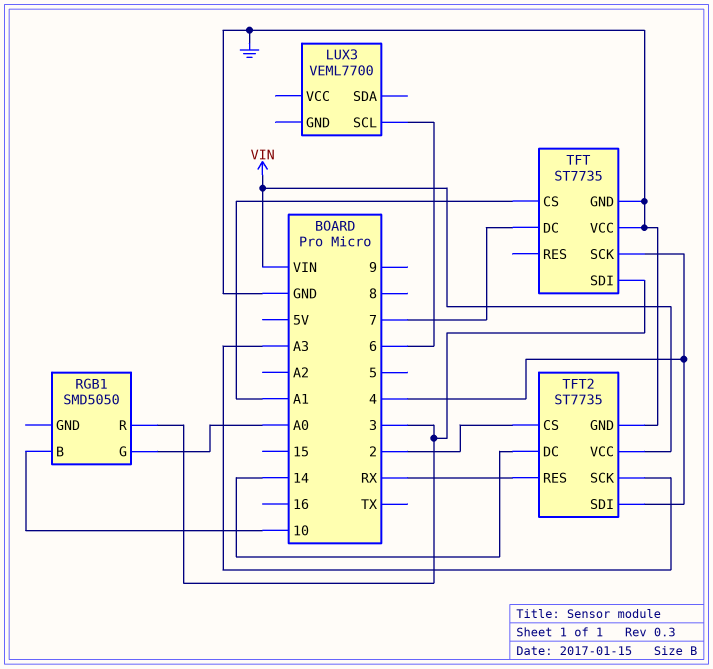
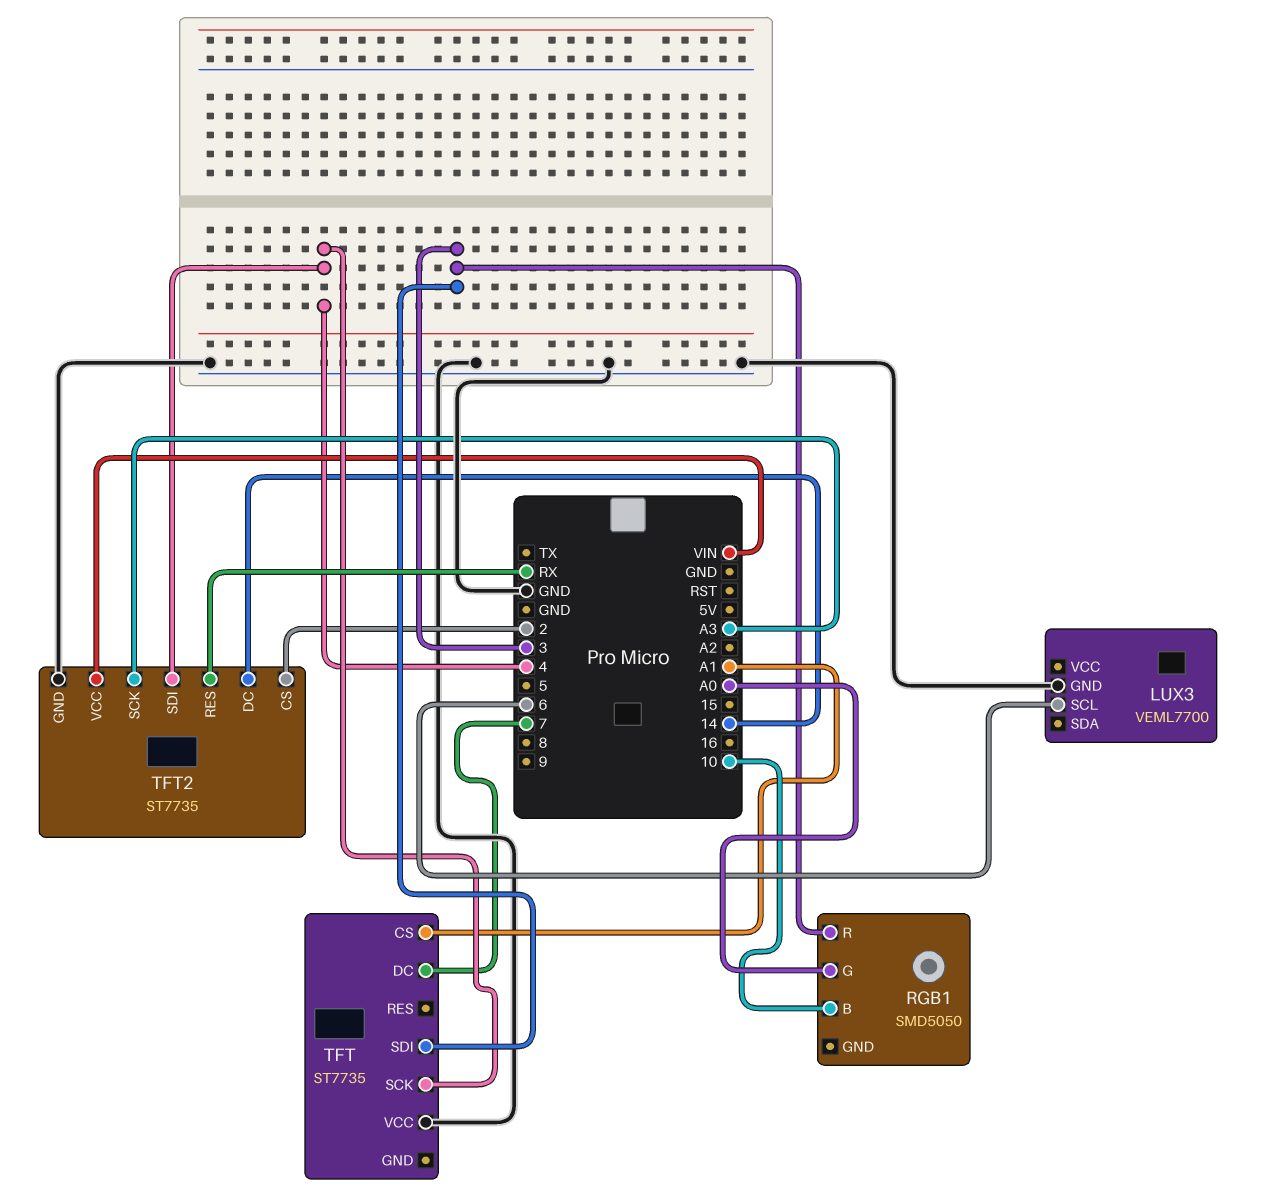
LUX3 pin GND: none -> GND
TFT pin GND: GND -> none

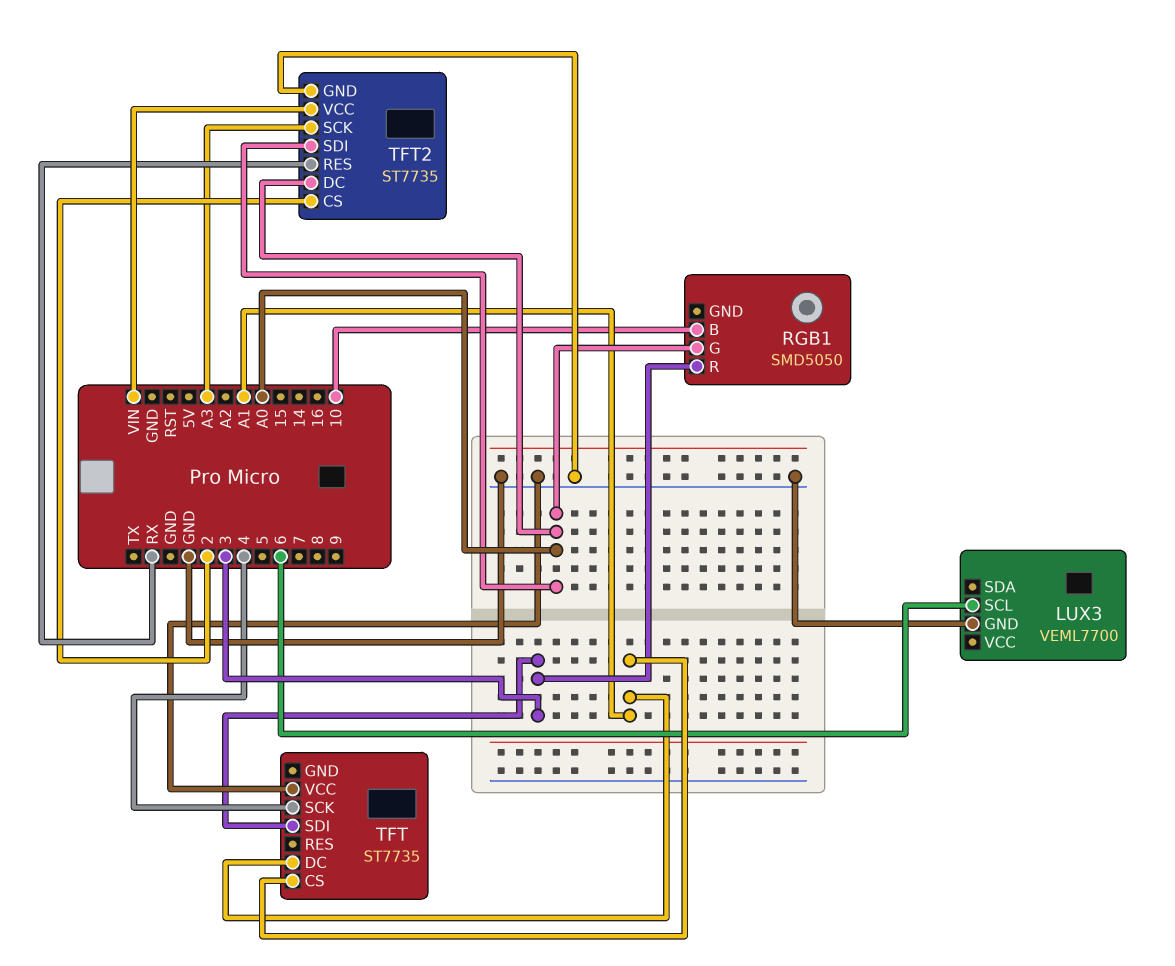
TFT pin DC: 7 -> A1
TFT2 pin DC: 14 -> A0
TFT2 pin SDI: 4 -> A0

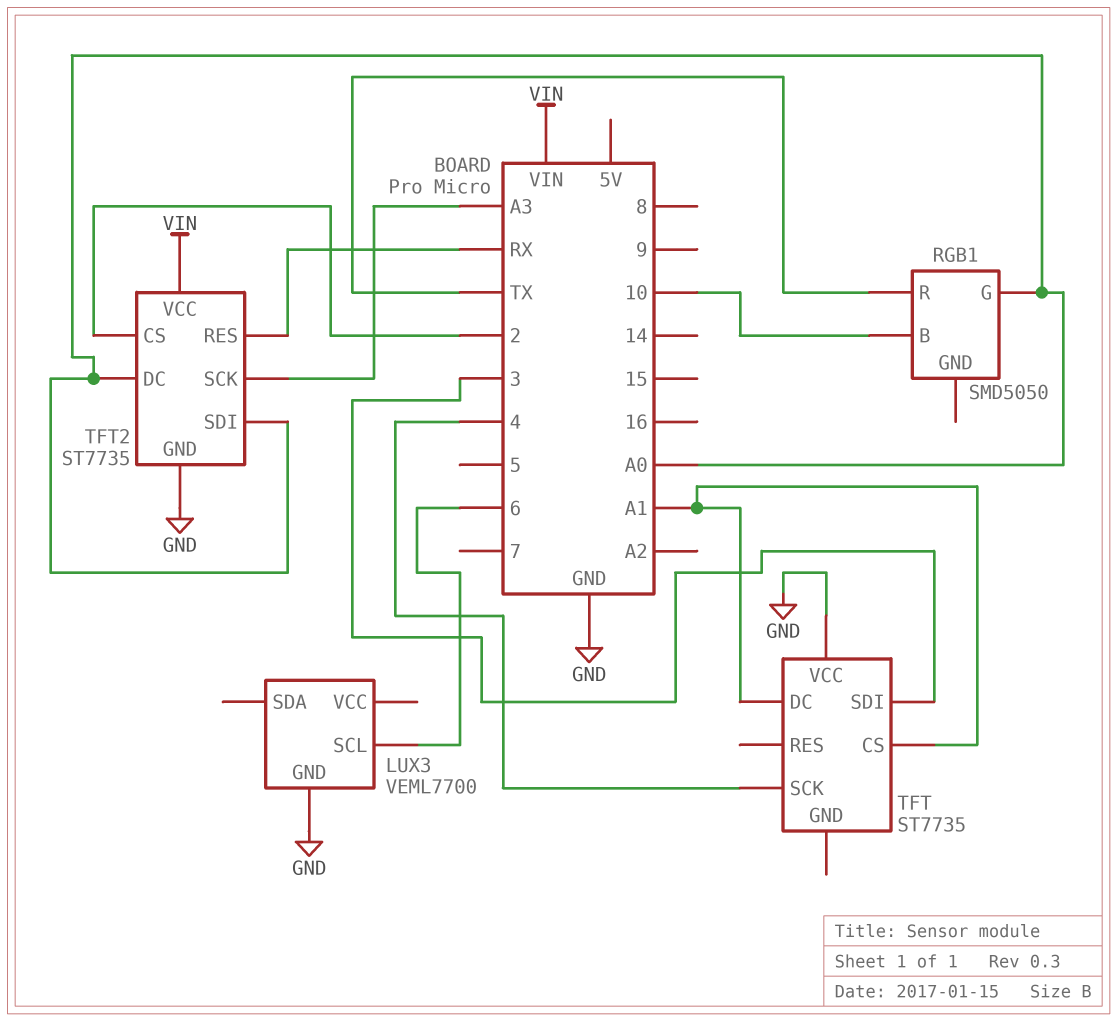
RGB1 pin R: 3 -> TX

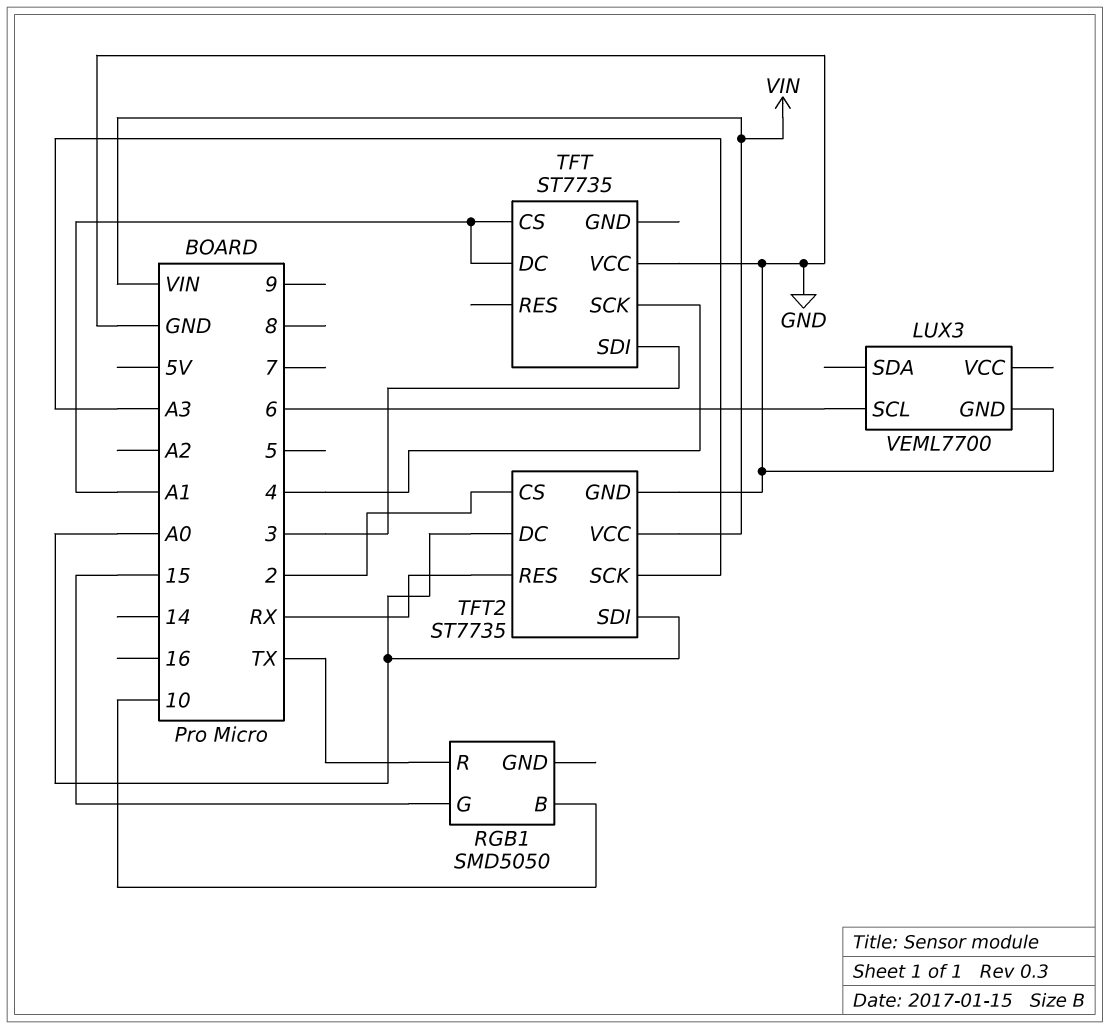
RGB1 pin G: A0 -> 15

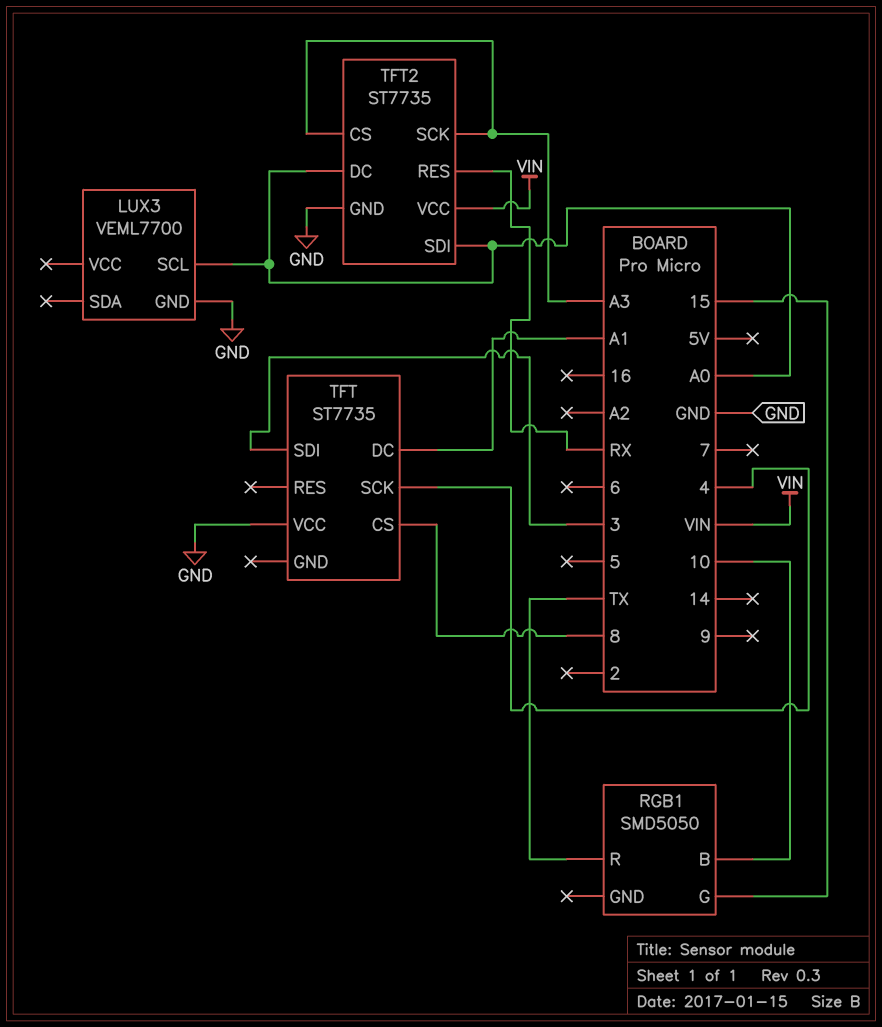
LUX3 pin SCL: 6 -> A0
TFT pin CS: A1 -> 8
TFT2 pin CS: 2 -> A3

